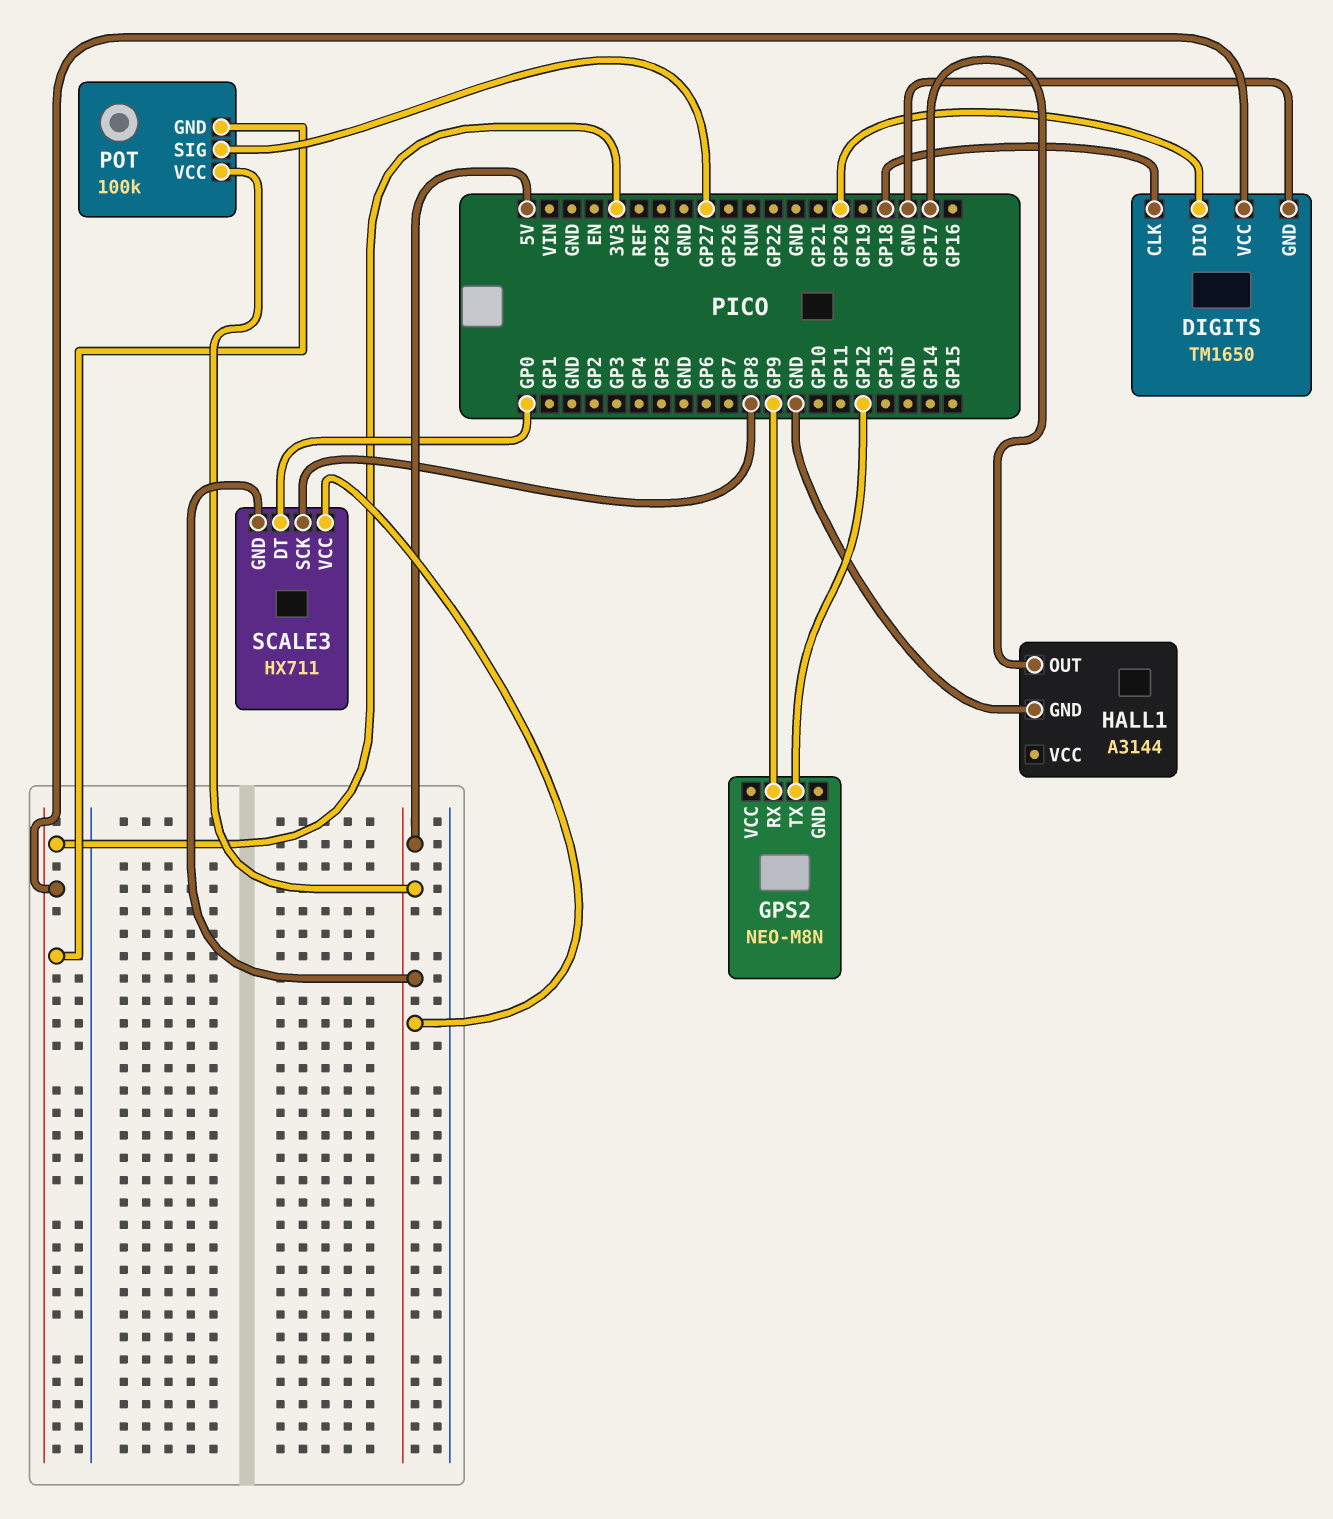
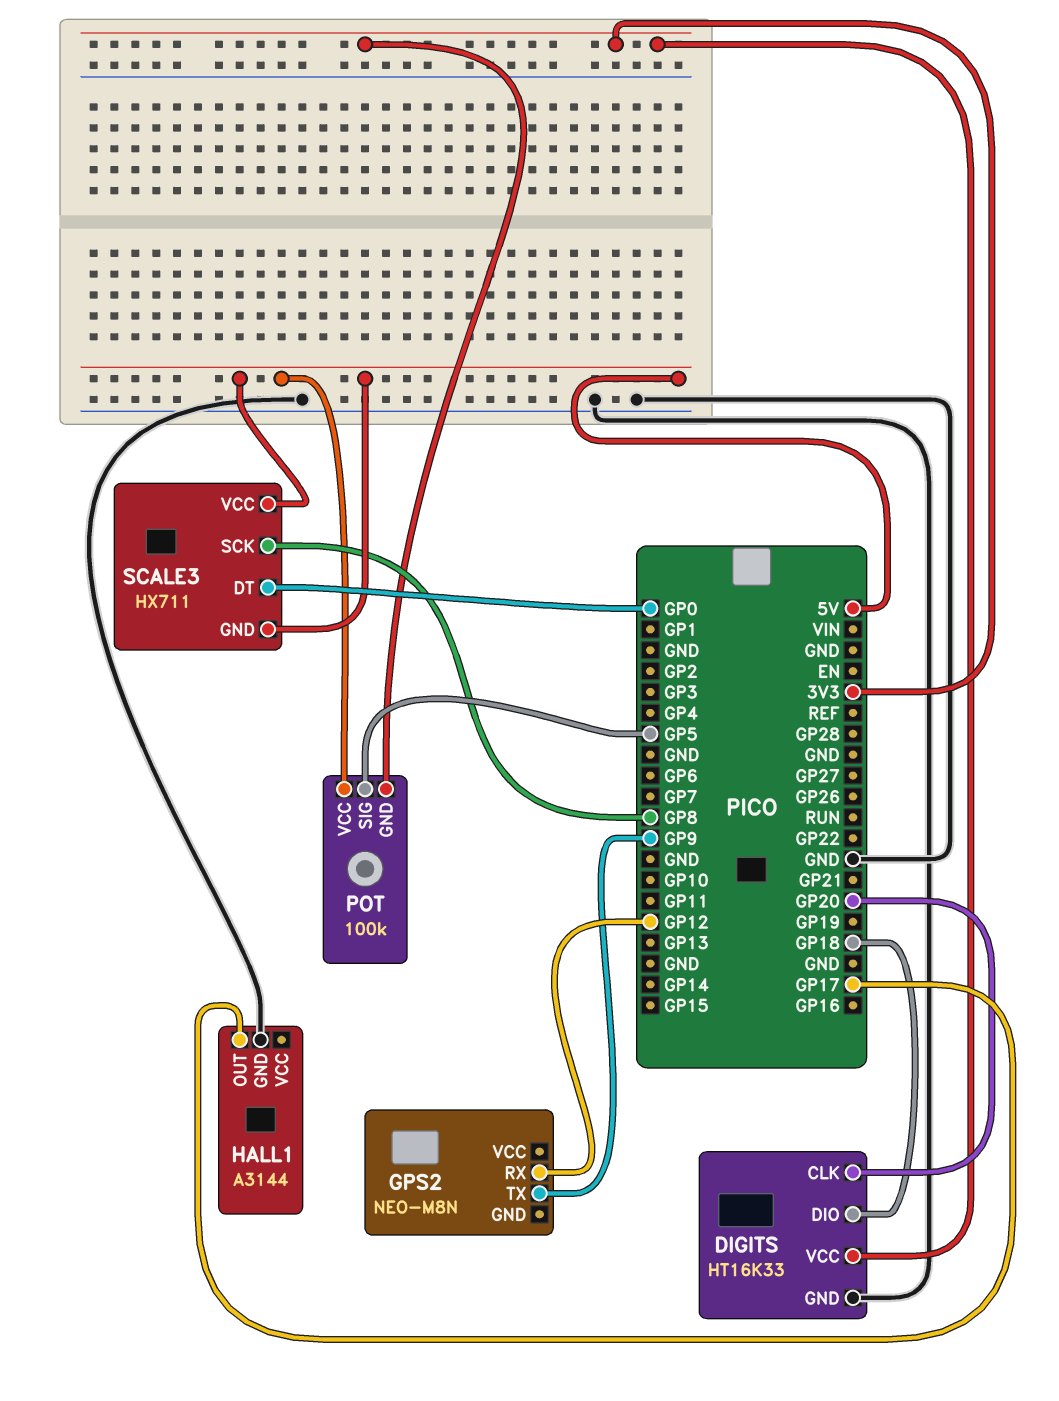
DIGITS: TM1650 -> HT16K33
DIGITS pin CLK: GP18 -> GP20
DIGITS pin DIO: GP20 -> GP18
GPS2 pin RX: GP9 -> GP12
GPS2 pin TX: GP12 -> GP9
POT pin SIG: GP27 -> GP5

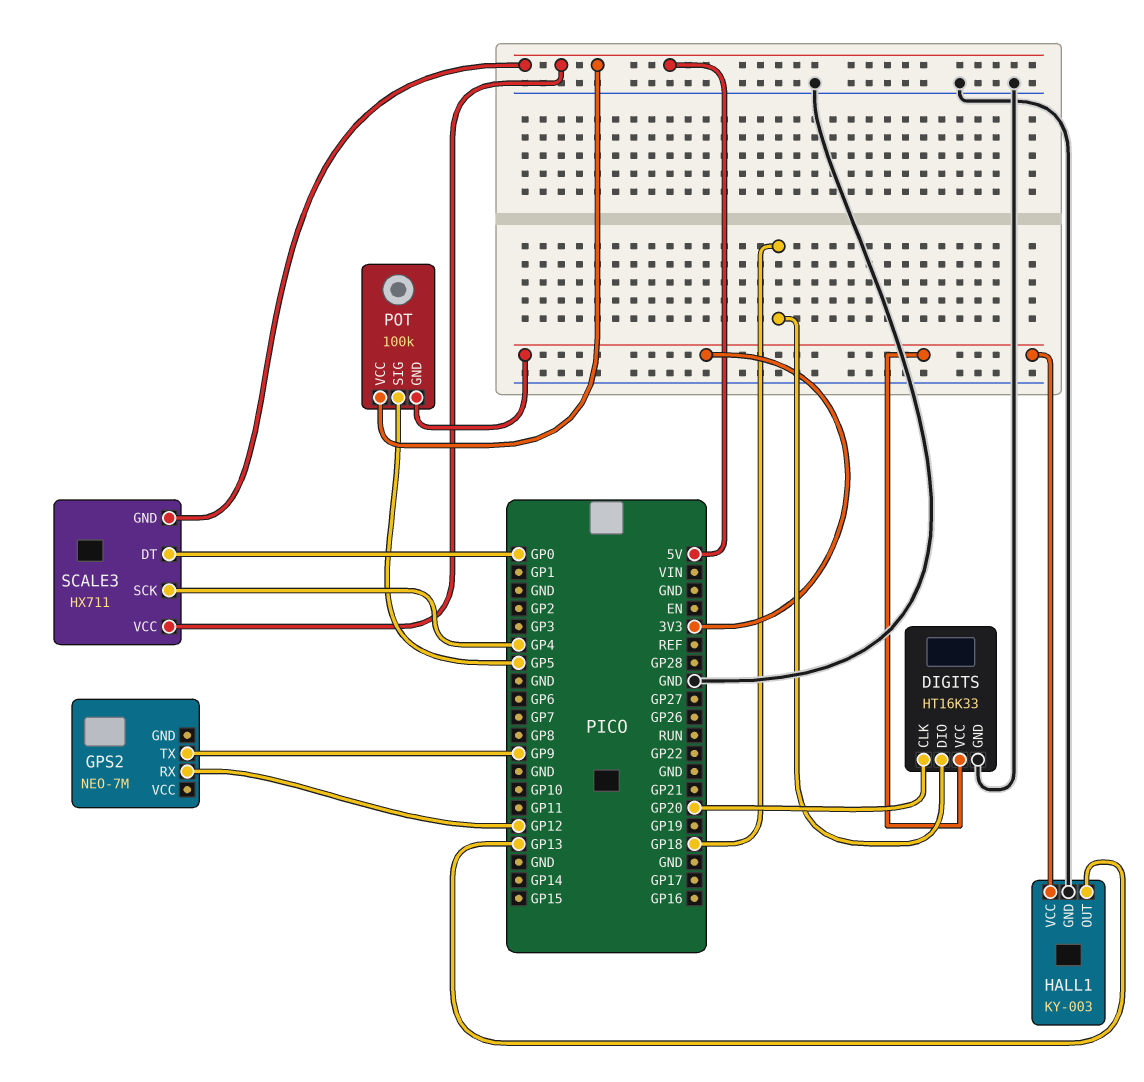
GPS2: NEO-M8N -> NEO-7M
HALL1: A3144 -> KY-003
HALL1 pin OUT: GP17 -> GP13
HALL1 pin VCC: none -> 3V3
SCALE3 pin SCK: GP8 -> GP4

